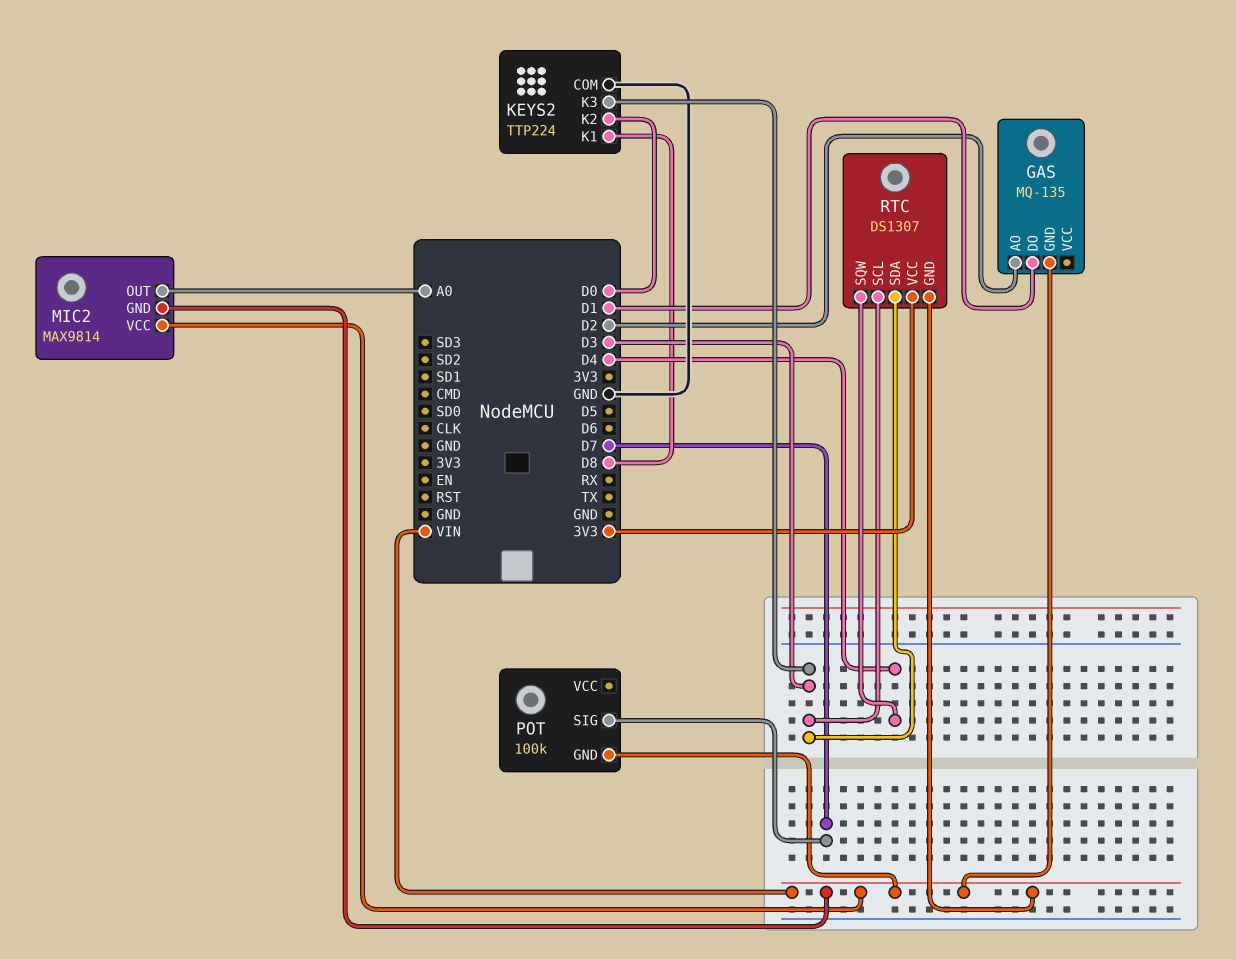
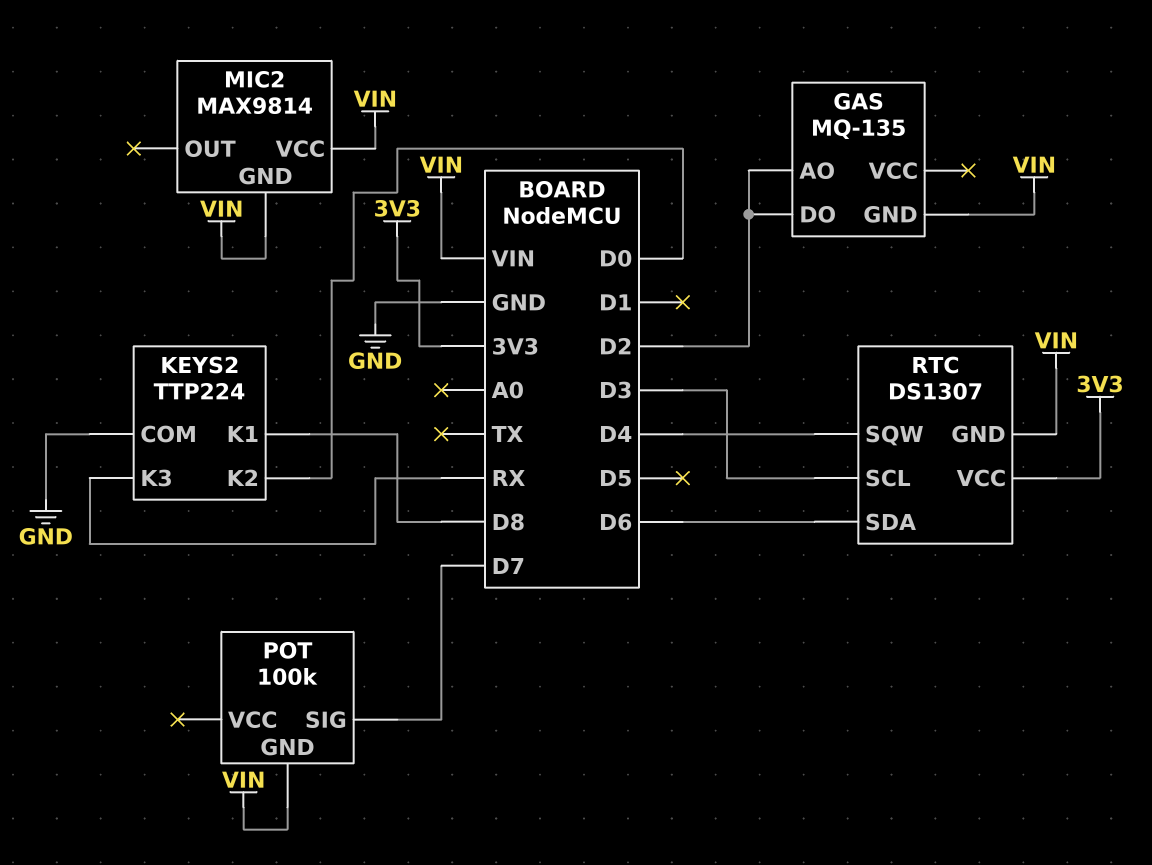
GAS pin DO: D1 -> D2
KEYS2 pin K3: D3 -> RX
MIC2 pin OUT: A0 -> none
RTC pin SDA: D3 -> D6

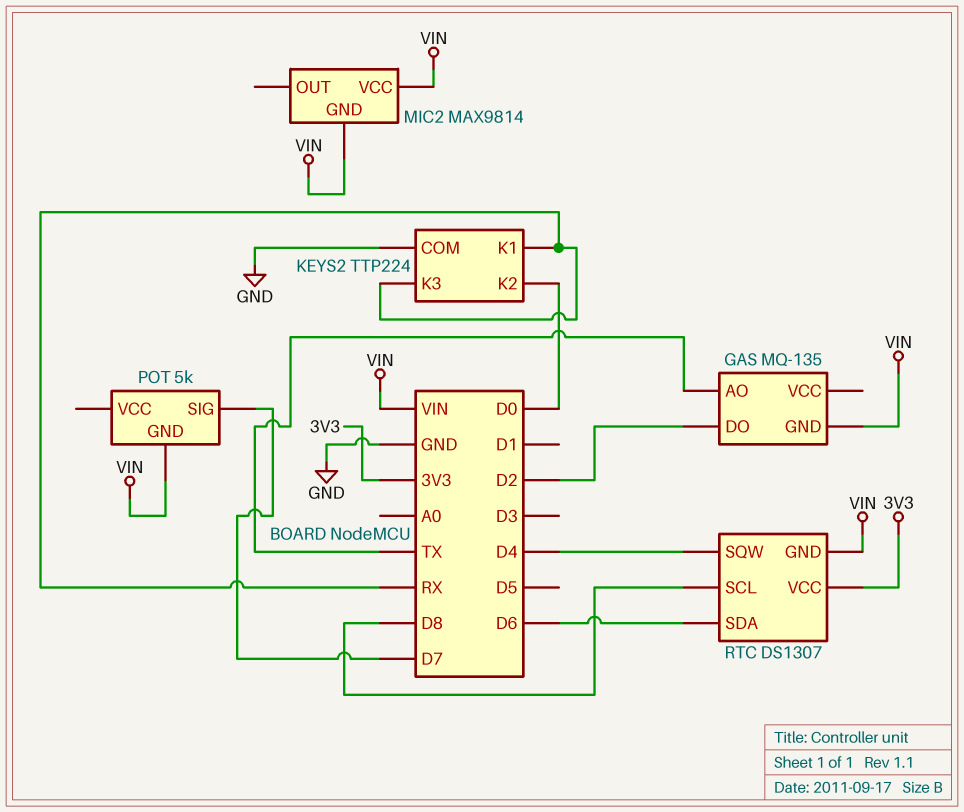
GAS pin AO: D2 -> TX
KEYS2 pin K1: D8 -> RX
POT: 100k -> 5k
RTC pin SCL: D3 -> D8

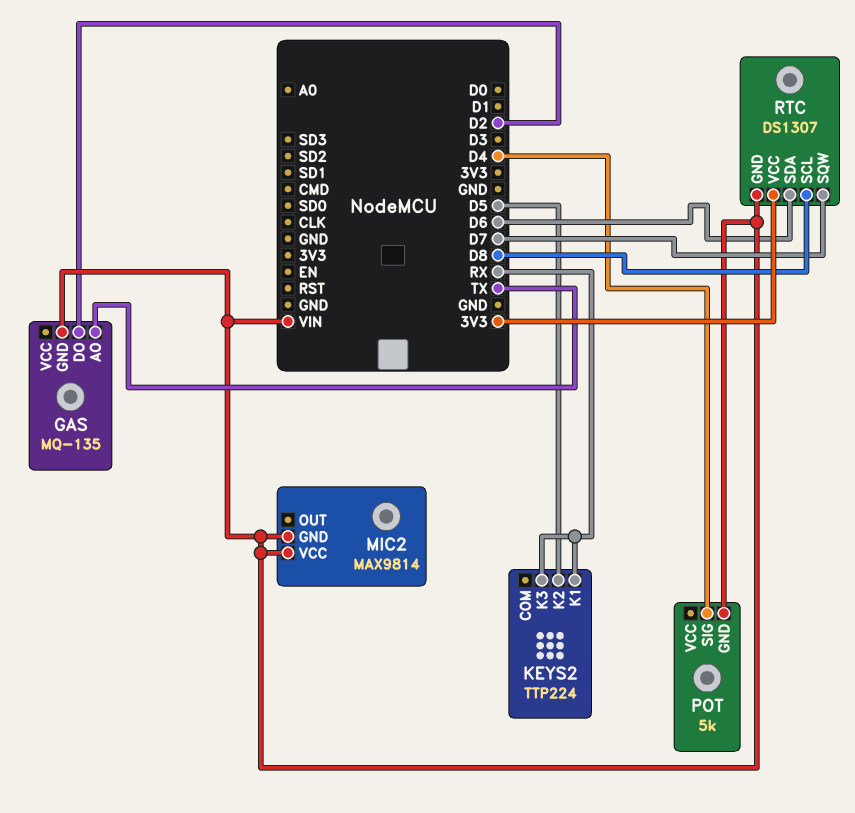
KEYS2 pin COM: GND -> none
KEYS2 pin K2: D0 -> D5
POT pin SIG: D7 -> D4
RTC pin SQW: D4 -> D7

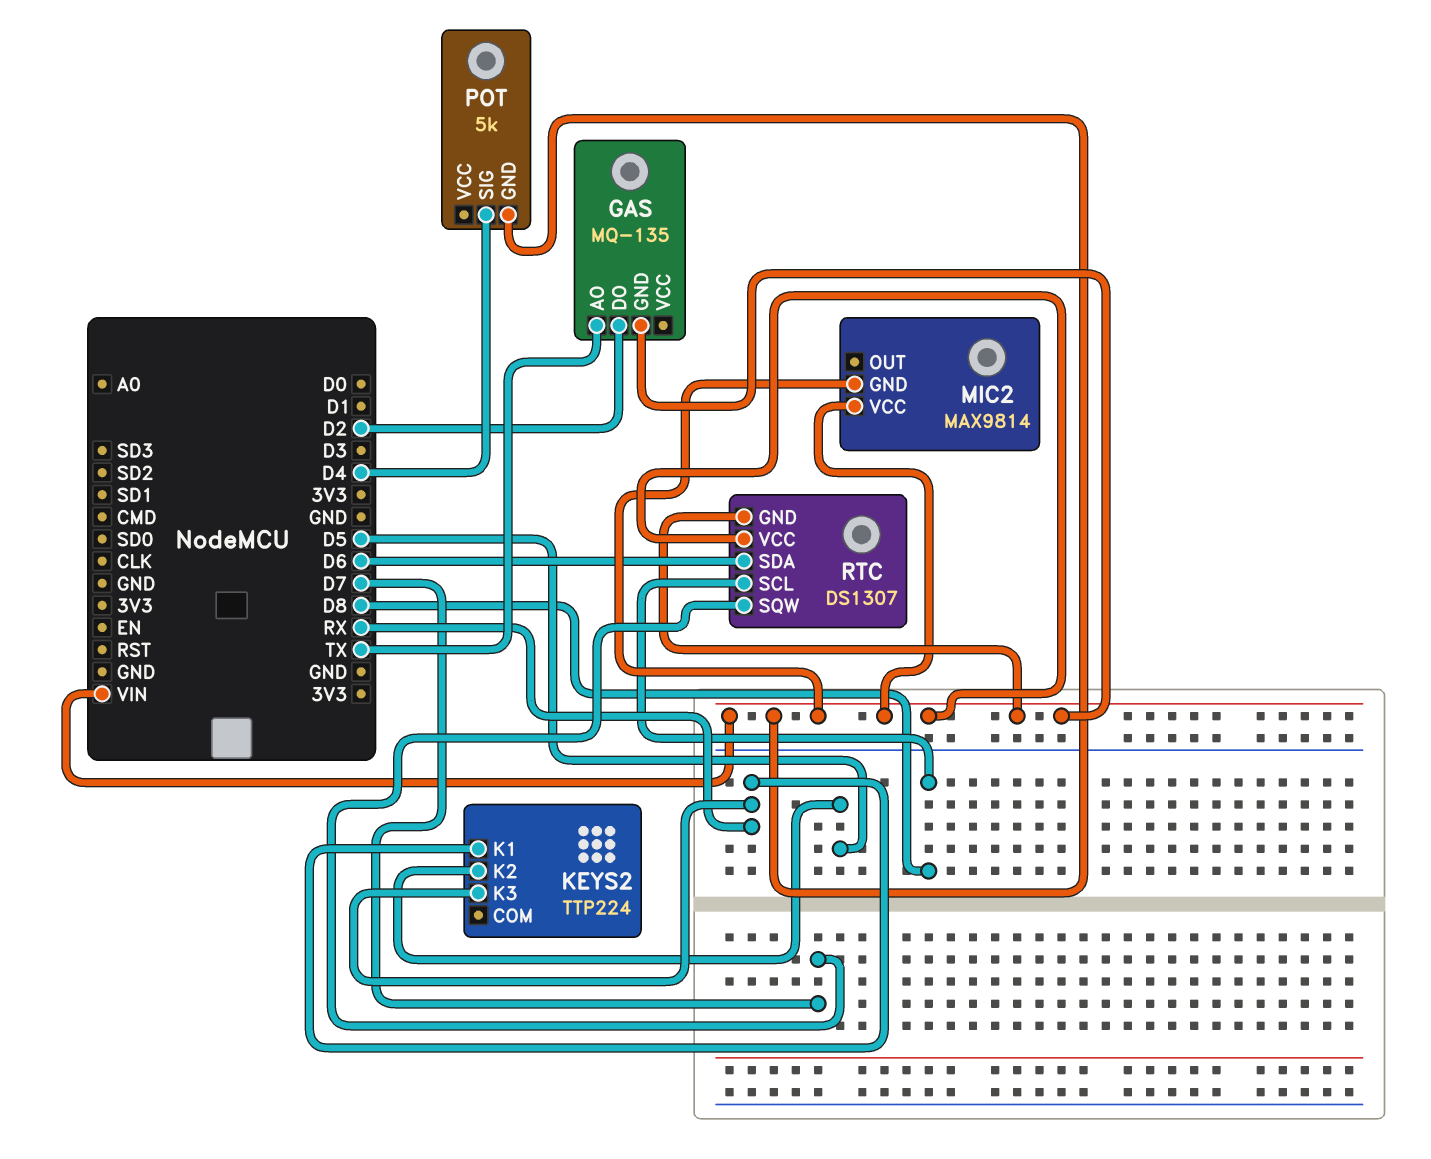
RTC pin VCC: 3V3 -> VIN

